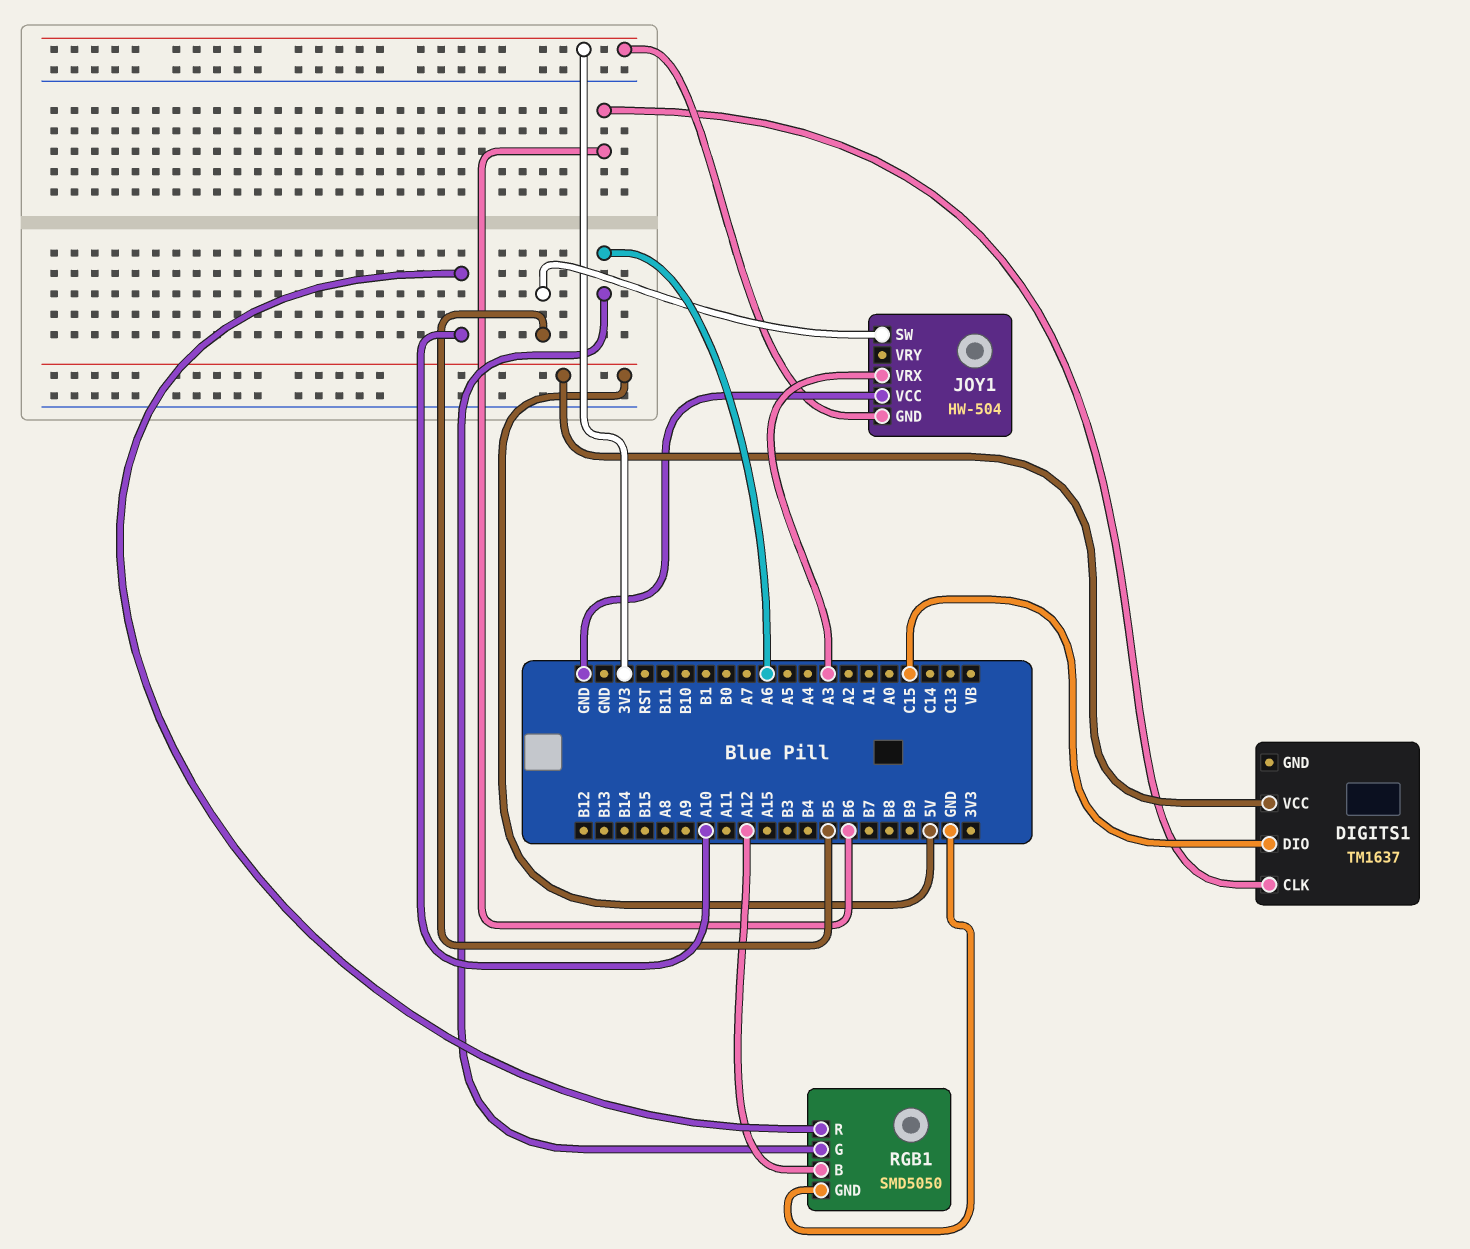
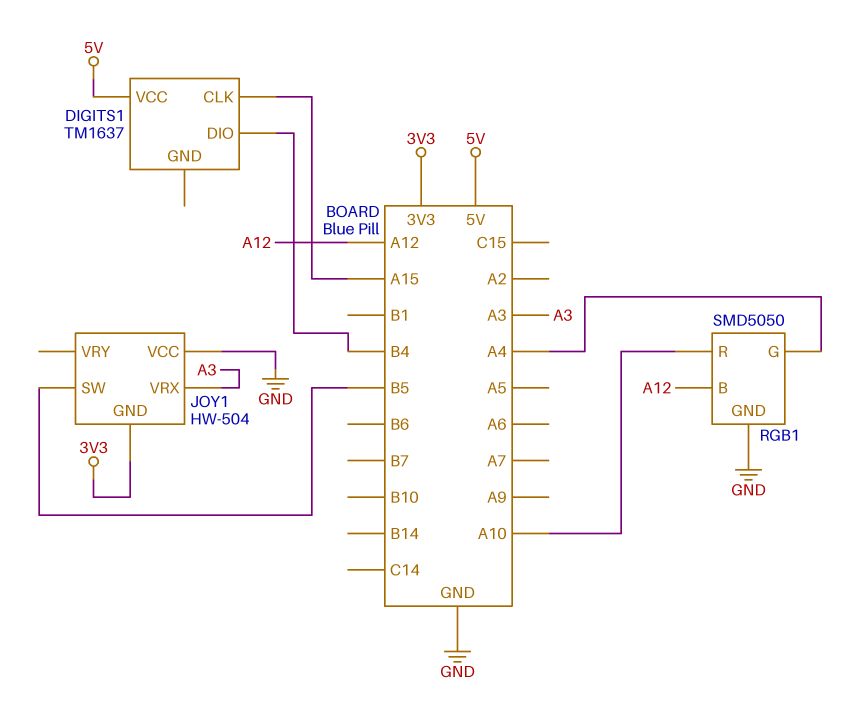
DIGITS1 pin CLK: B6 -> A15
DIGITS1 pin DIO: C15 -> B4
RGB1 pin G: A6 -> A4

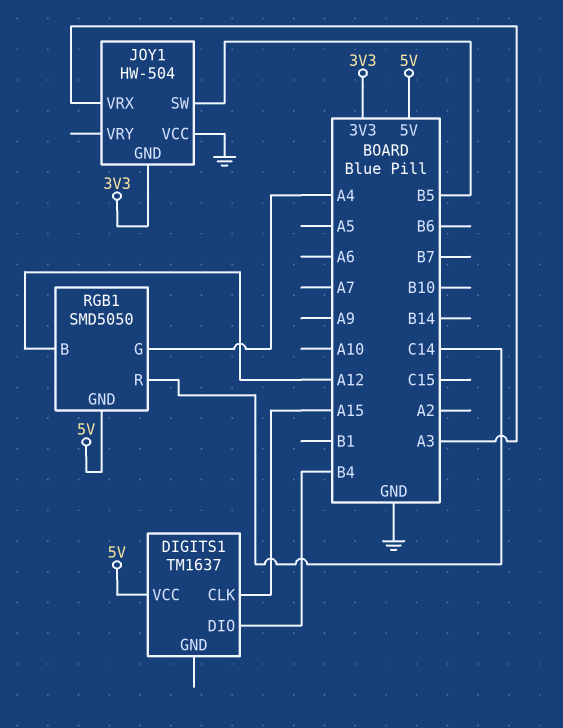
RGB1 pin GND: GND -> 5V
RGB1 pin R: A10 -> C14

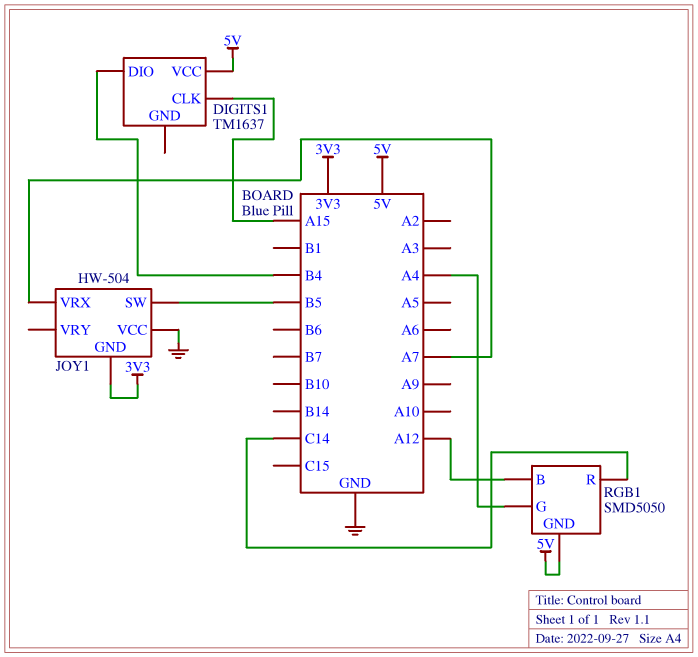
JOY1 pin VRX: A3 -> A7

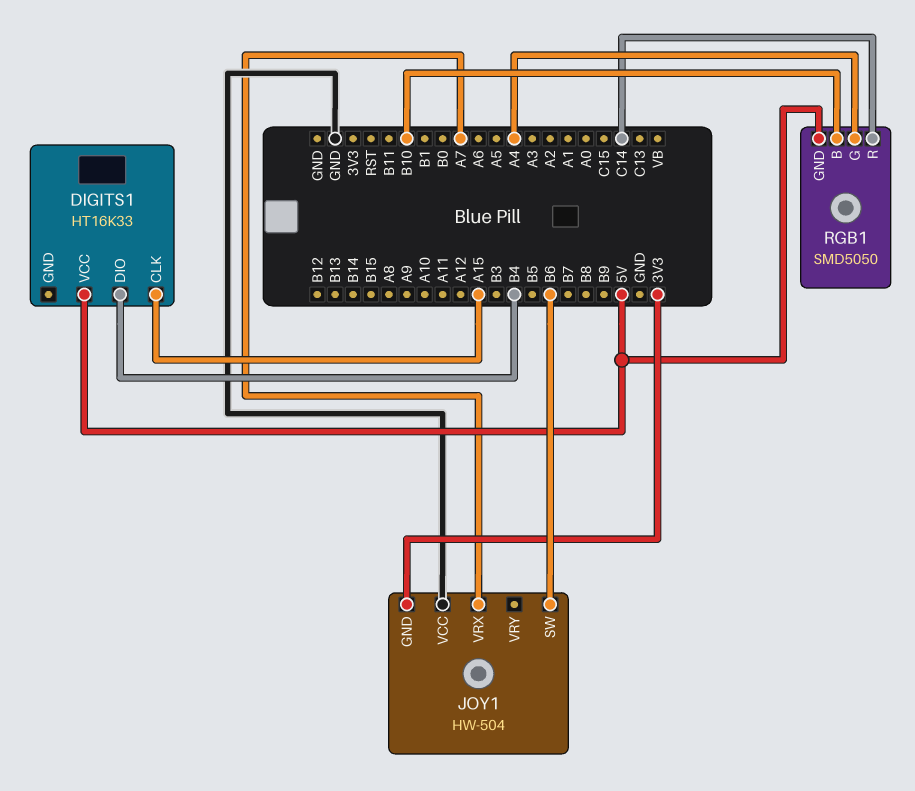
DIGITS1: TM1637 -> HT16K33
JOY1 pin SW: B5 -> B6
RGB1 pin B: A12 -> B10

